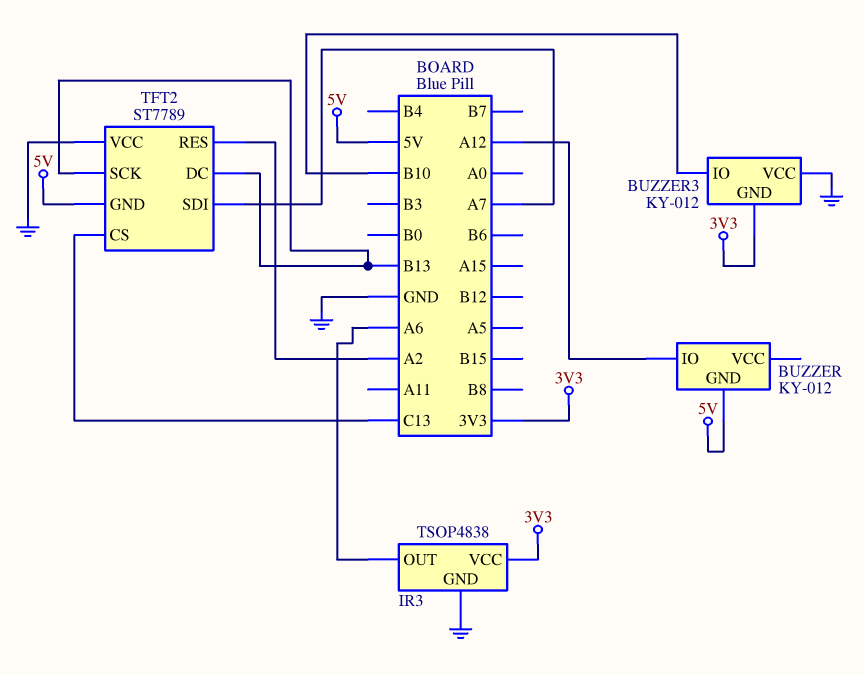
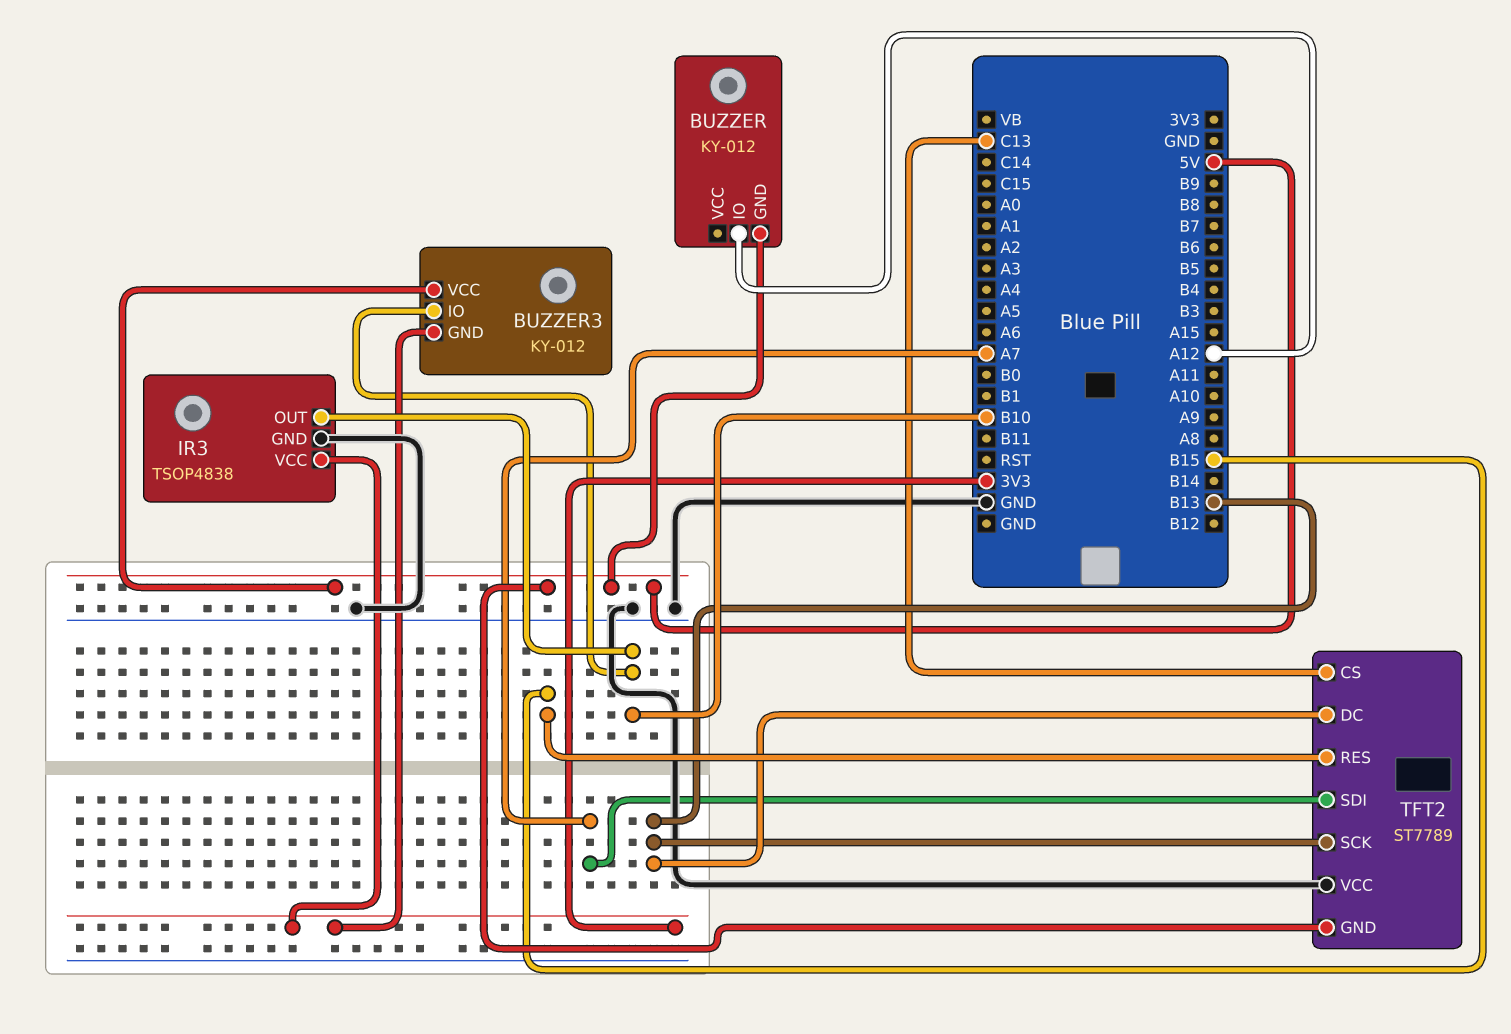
BUZZER3 pin VCC: GND -> 5V
IR3 pin OUT: A6 -> B10
TFT2 pin RES: A2 -> B15

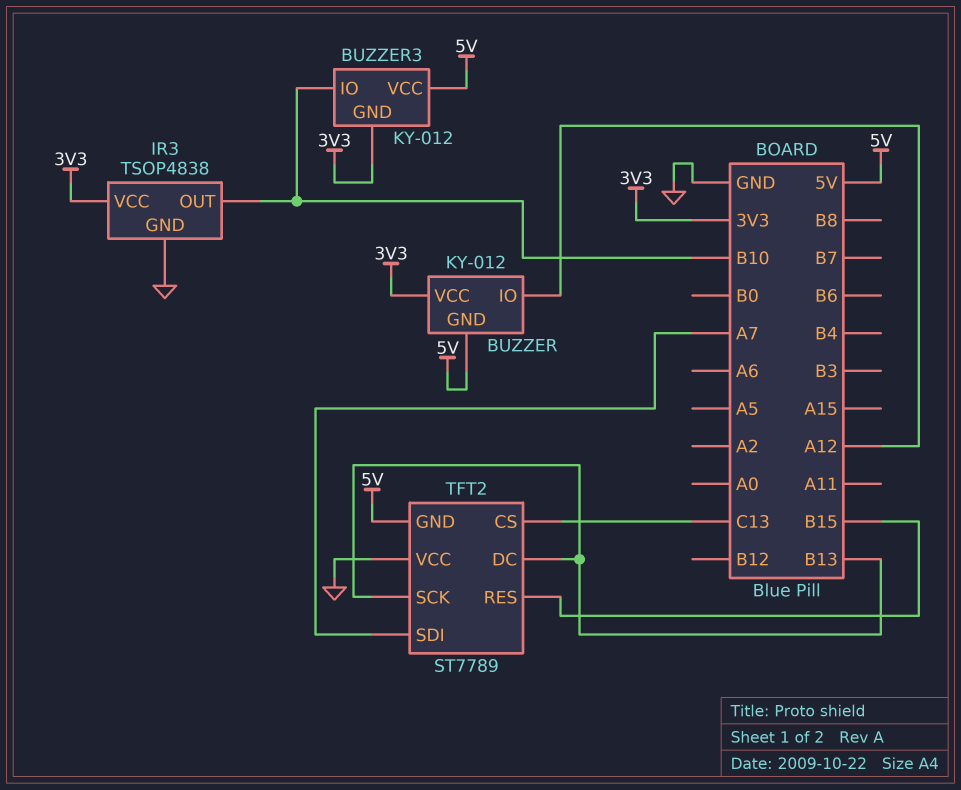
BUZZER pin VCC: none -> 3V3

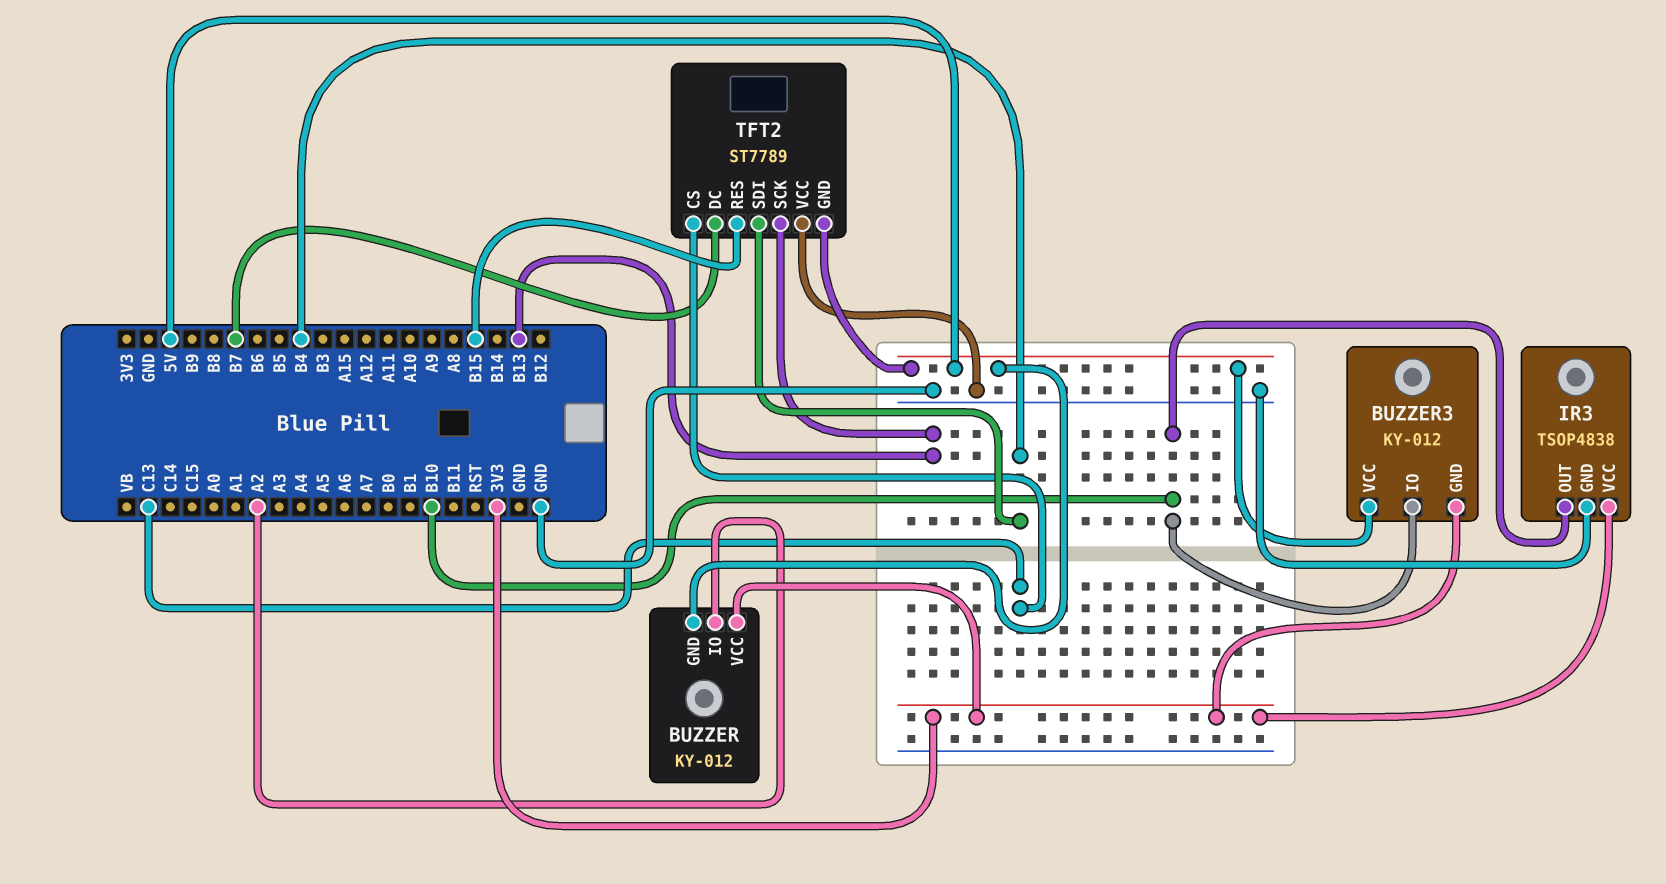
BUZZER pin IO: A12 -> A2
TFT2 pin DC: B13 -> B7
TFT2 pin SDI: A7 -> B4

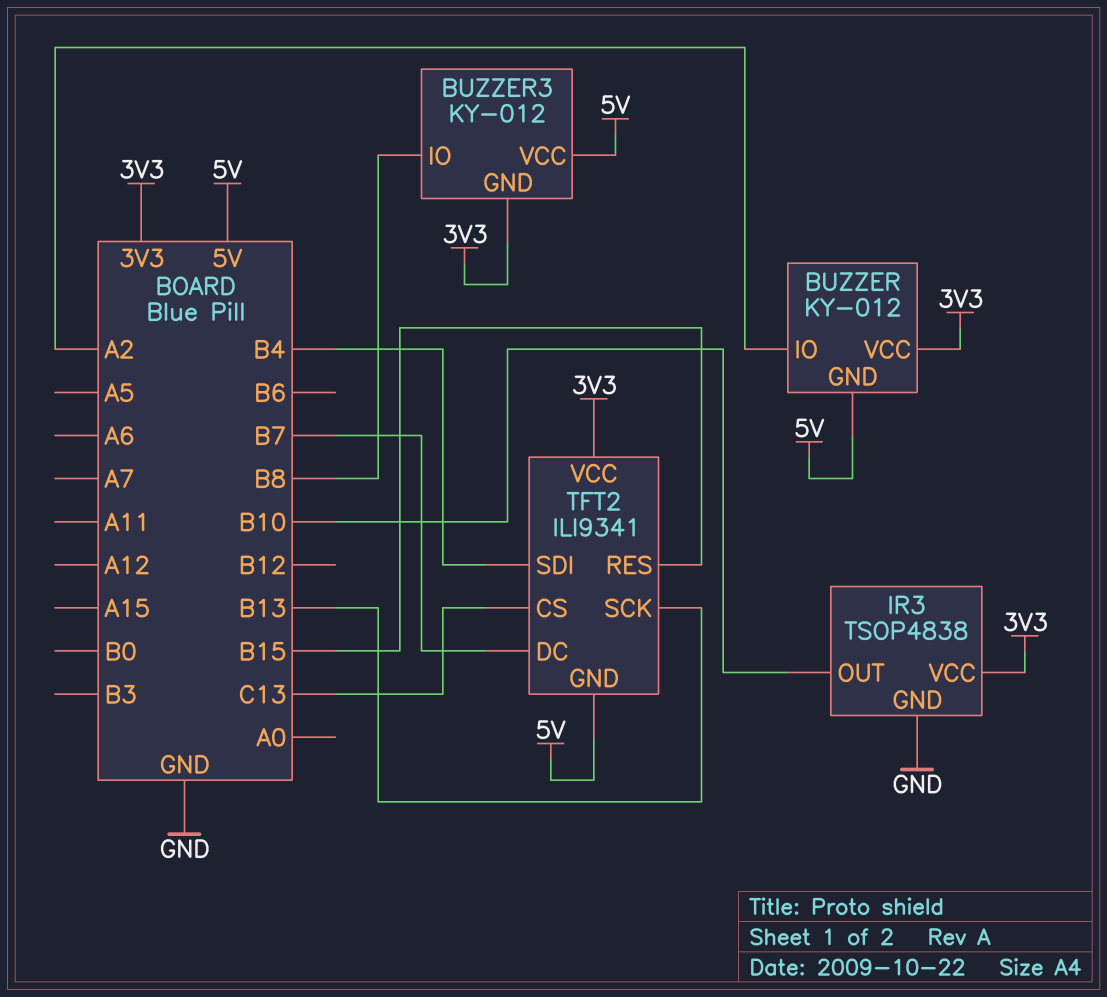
BUZZER3 pin IO: B10 -> B8
TFT2: ST7789 -> ILI9341
TFT2 pin VCC: GND -> 3V3

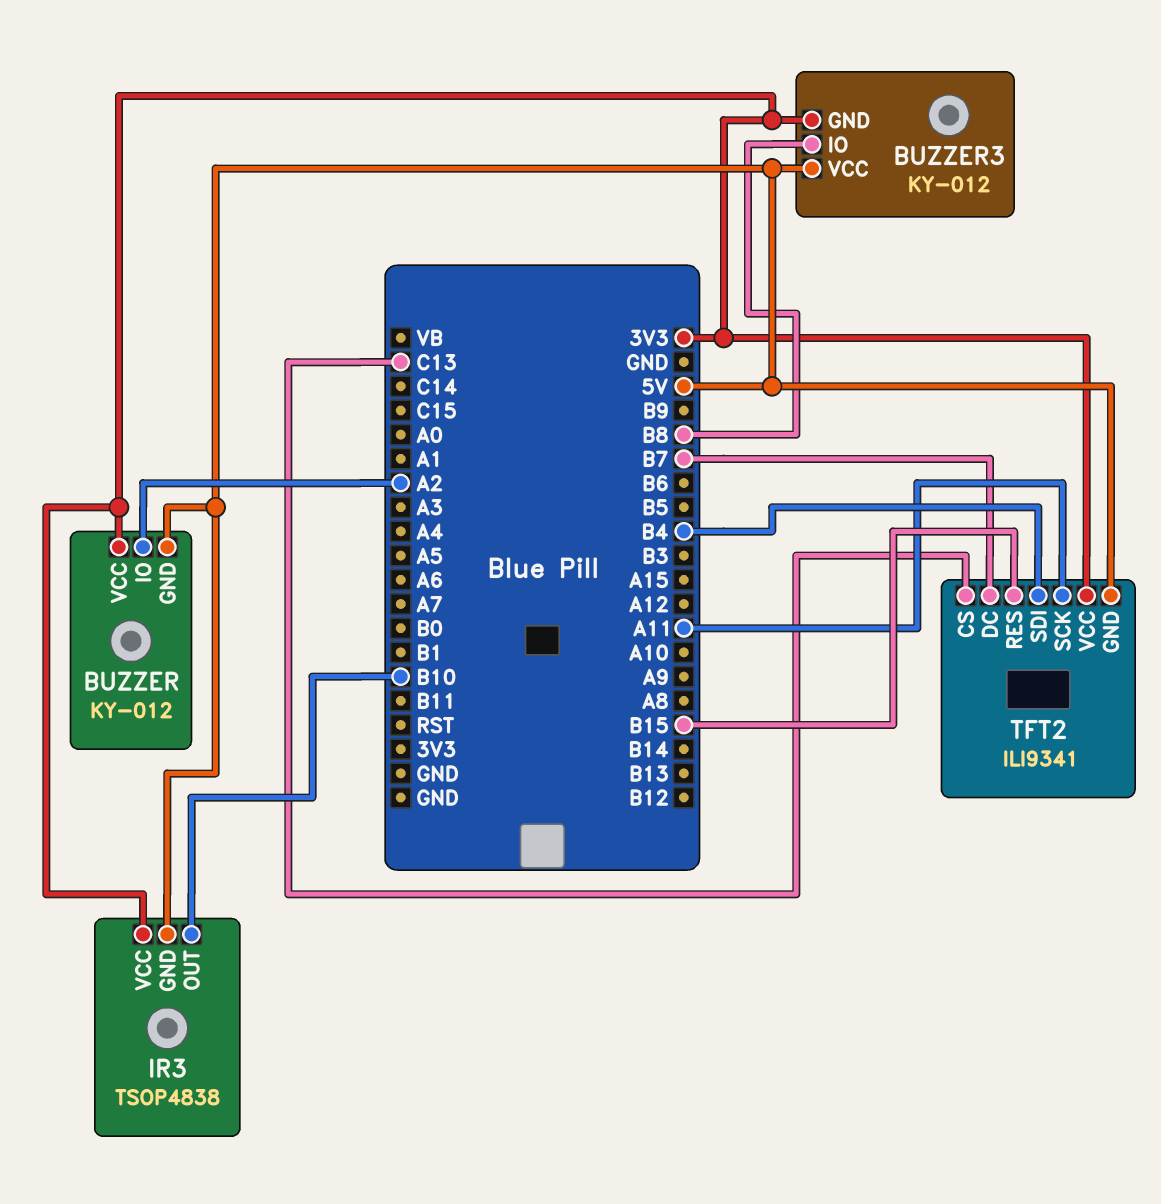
IR3 pin GND: GND -> 5V
TFT2 pin SCK: B13 -> A11

